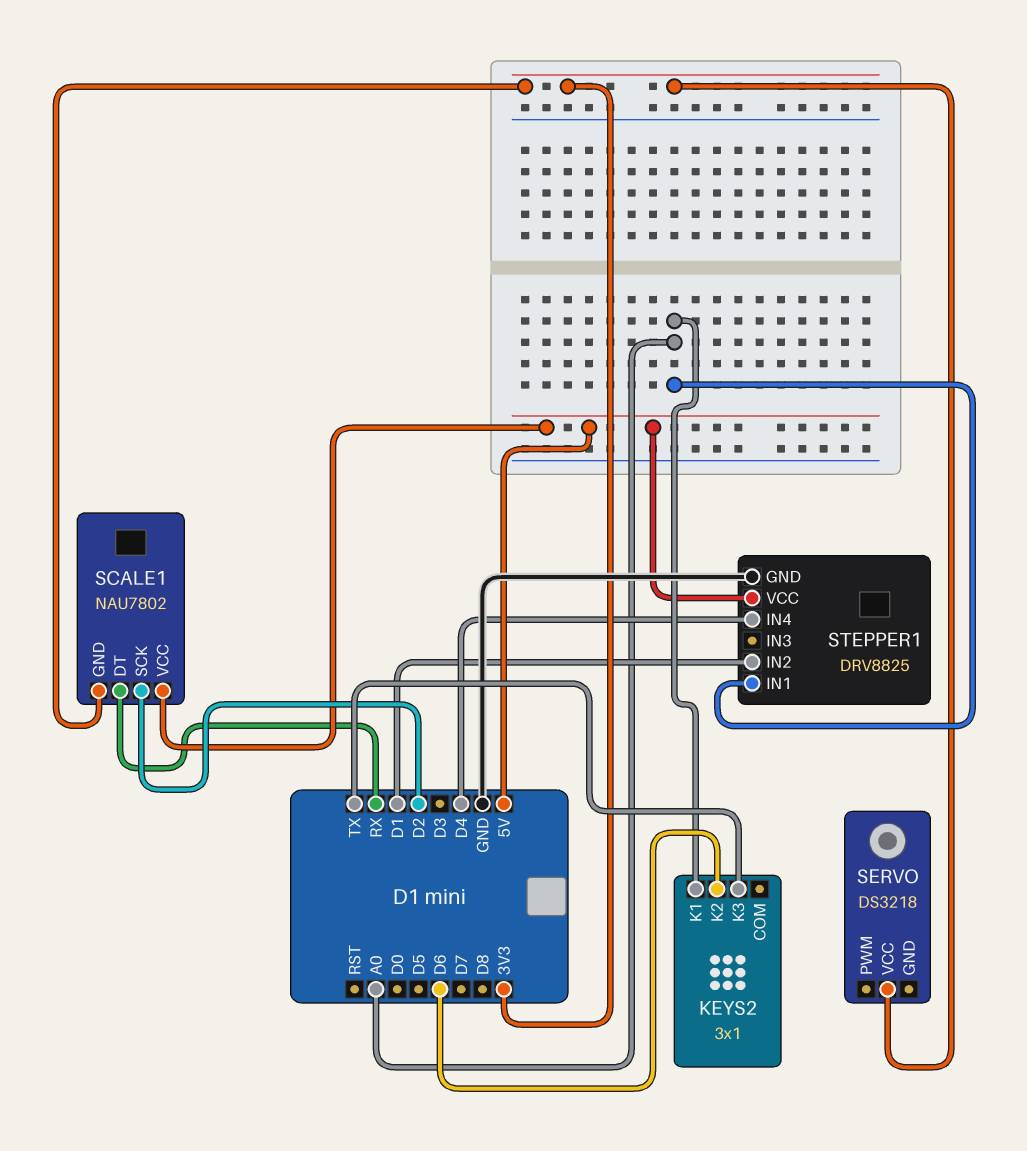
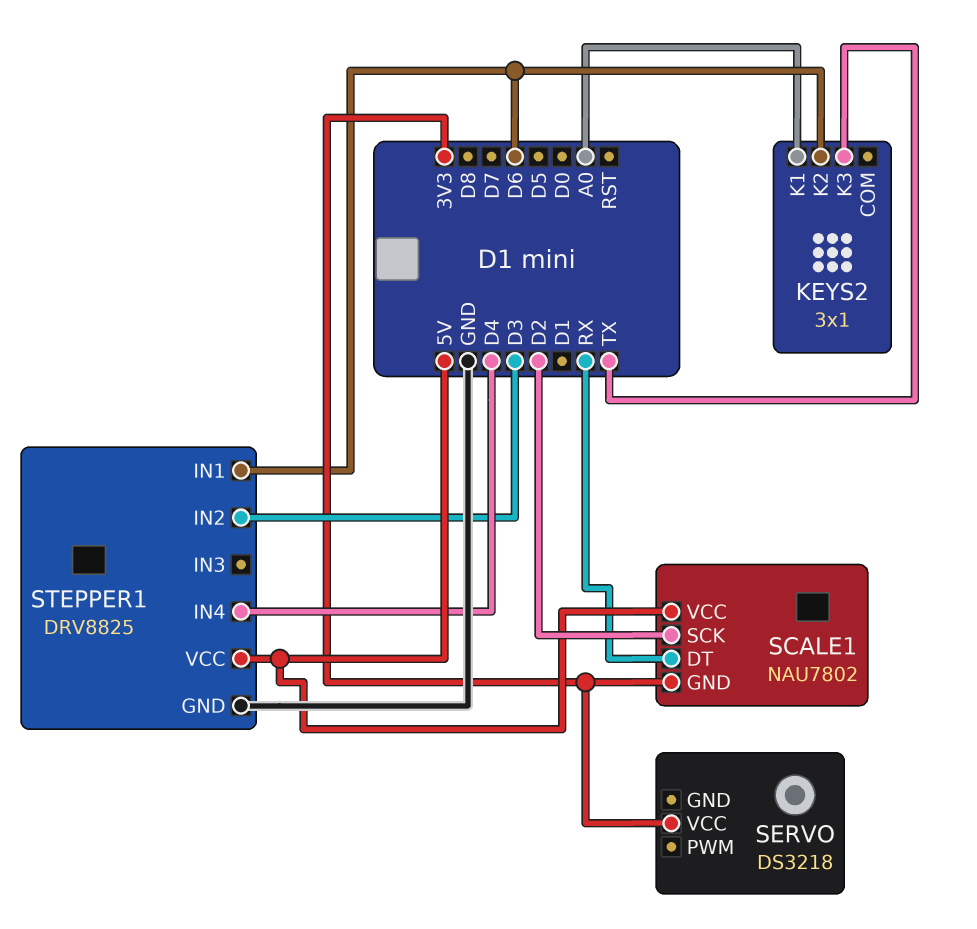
STEPPER1 pin IN1: A0 -> D6
STEPPER1 pin IN2: D1 -> D3

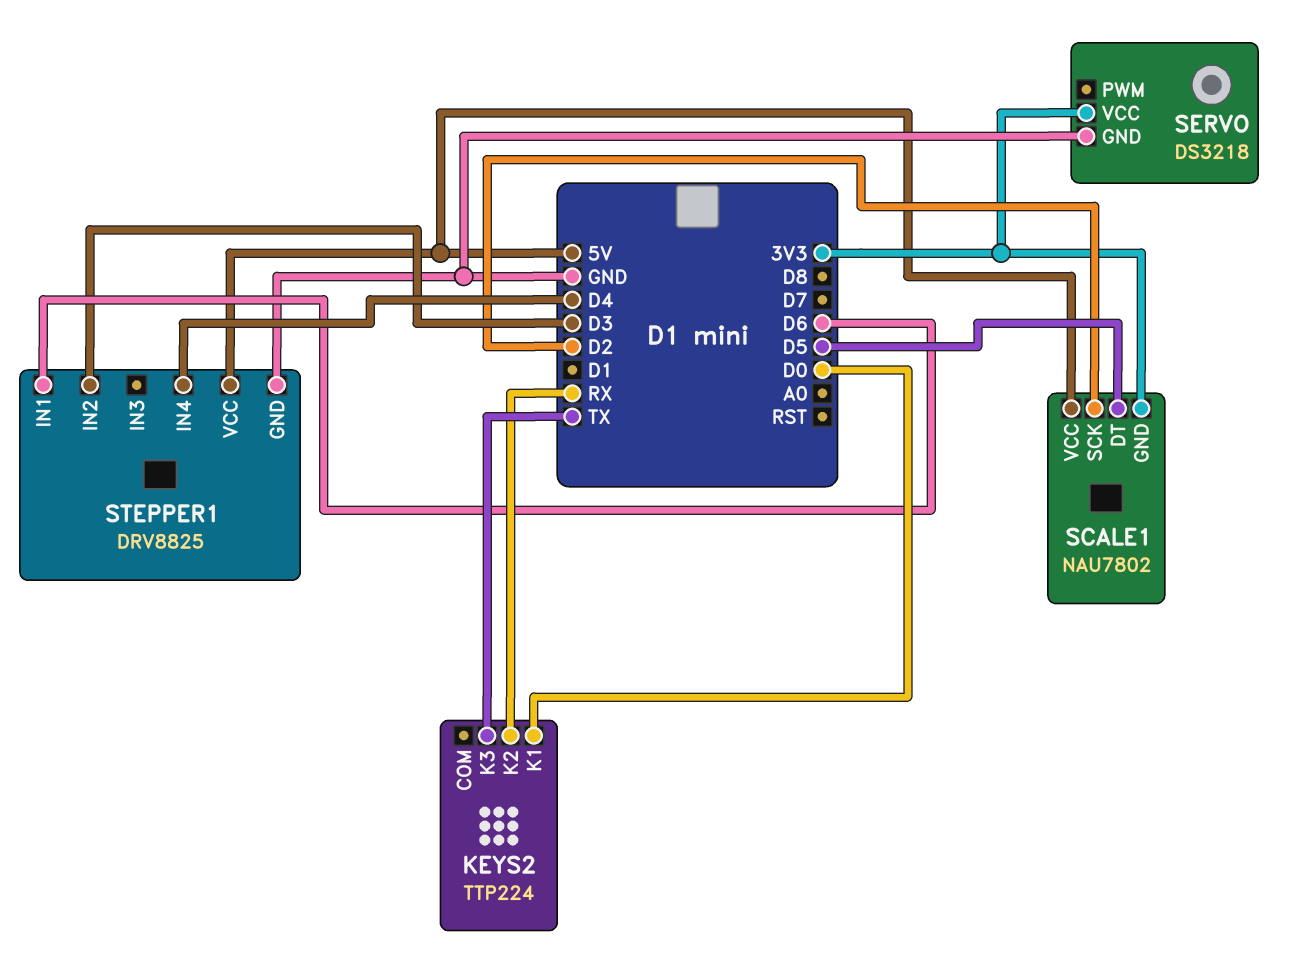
KEYS2: 3x1 -> TTP224
KEYS2 pin K1: A0 -> D0
KEYS2 pin K2: D6 -> RX
SCALE1 pin DT: RX -> D5
SERVO pin GND: none -> GND

